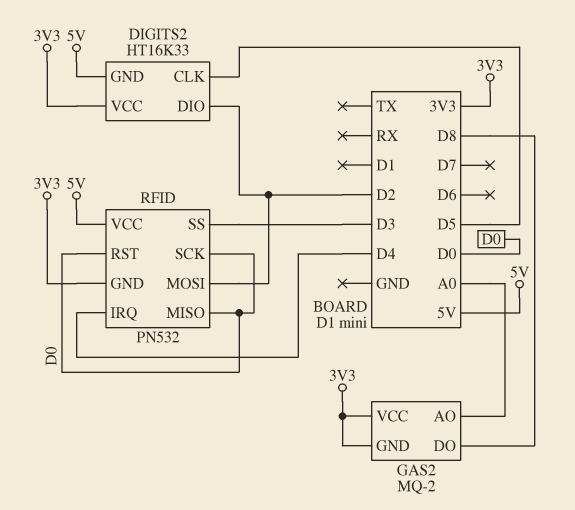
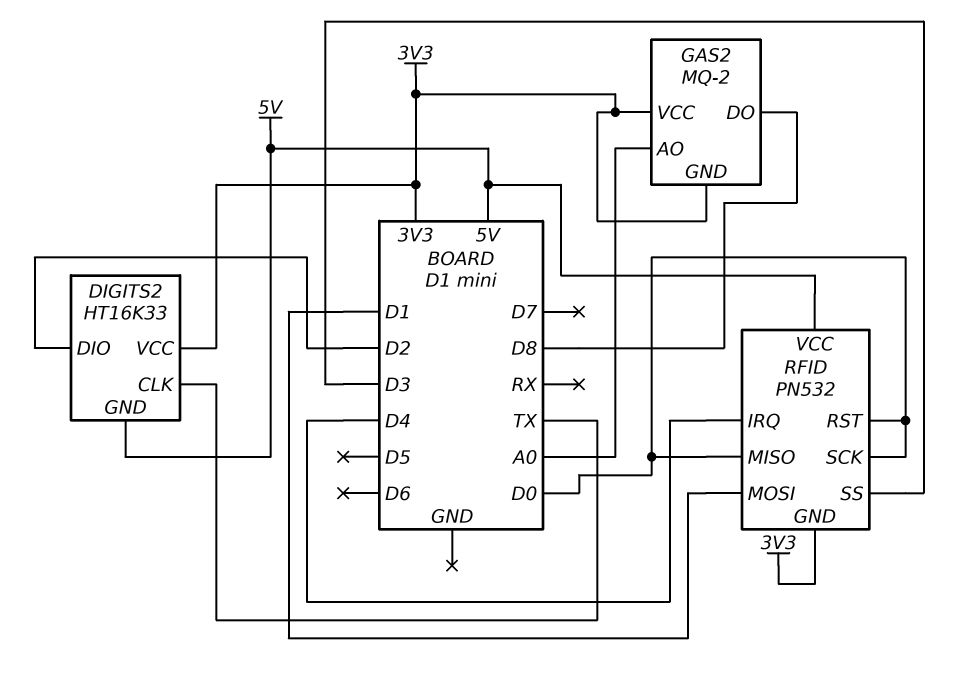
DIGITS2 pin CLK: D5 -> TX
RFID pin MOSI: D2 -> D1

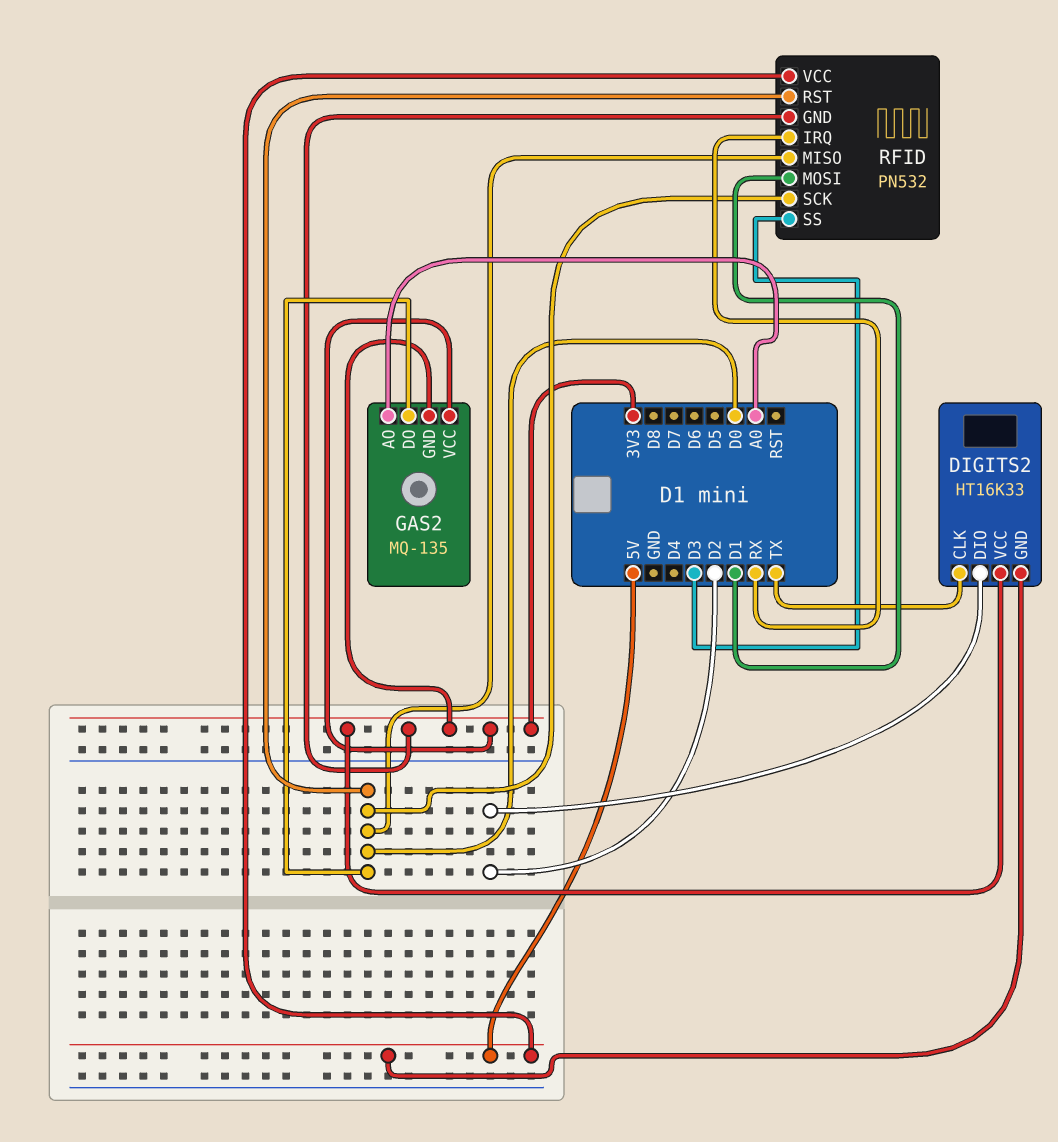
GAS2: MQ-2 -> MQ-135
GAS2 pin DO: D8 -> D0
RFID pin IRQ: D4 -> RX

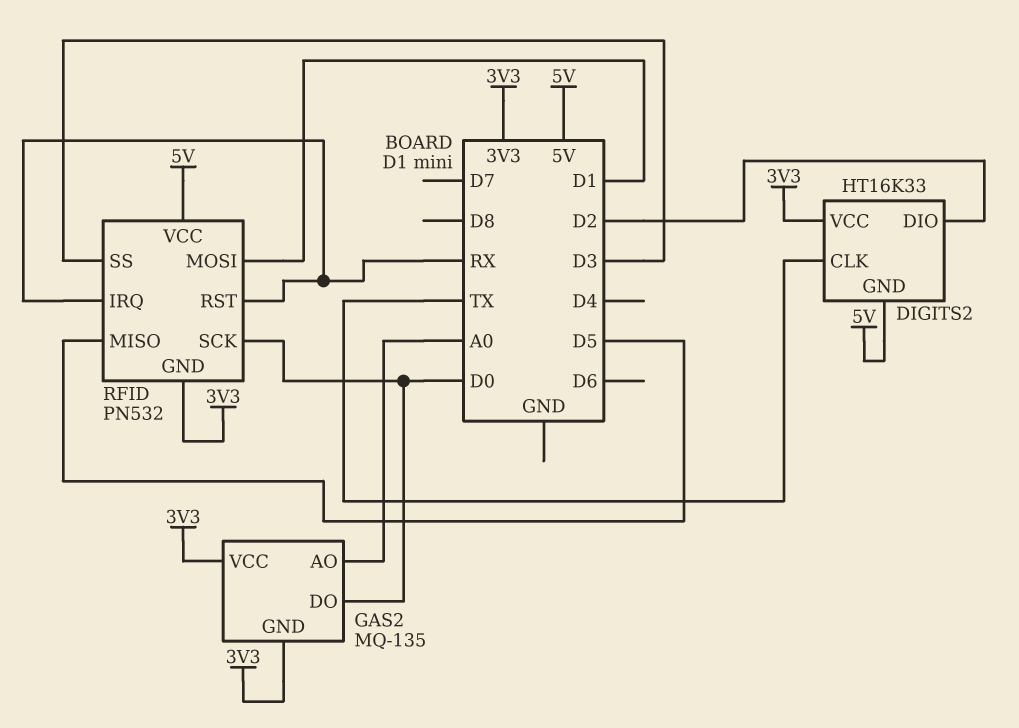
RFID pin MISO: D0 -> D5
RFID pin RST: D0 -> RX

